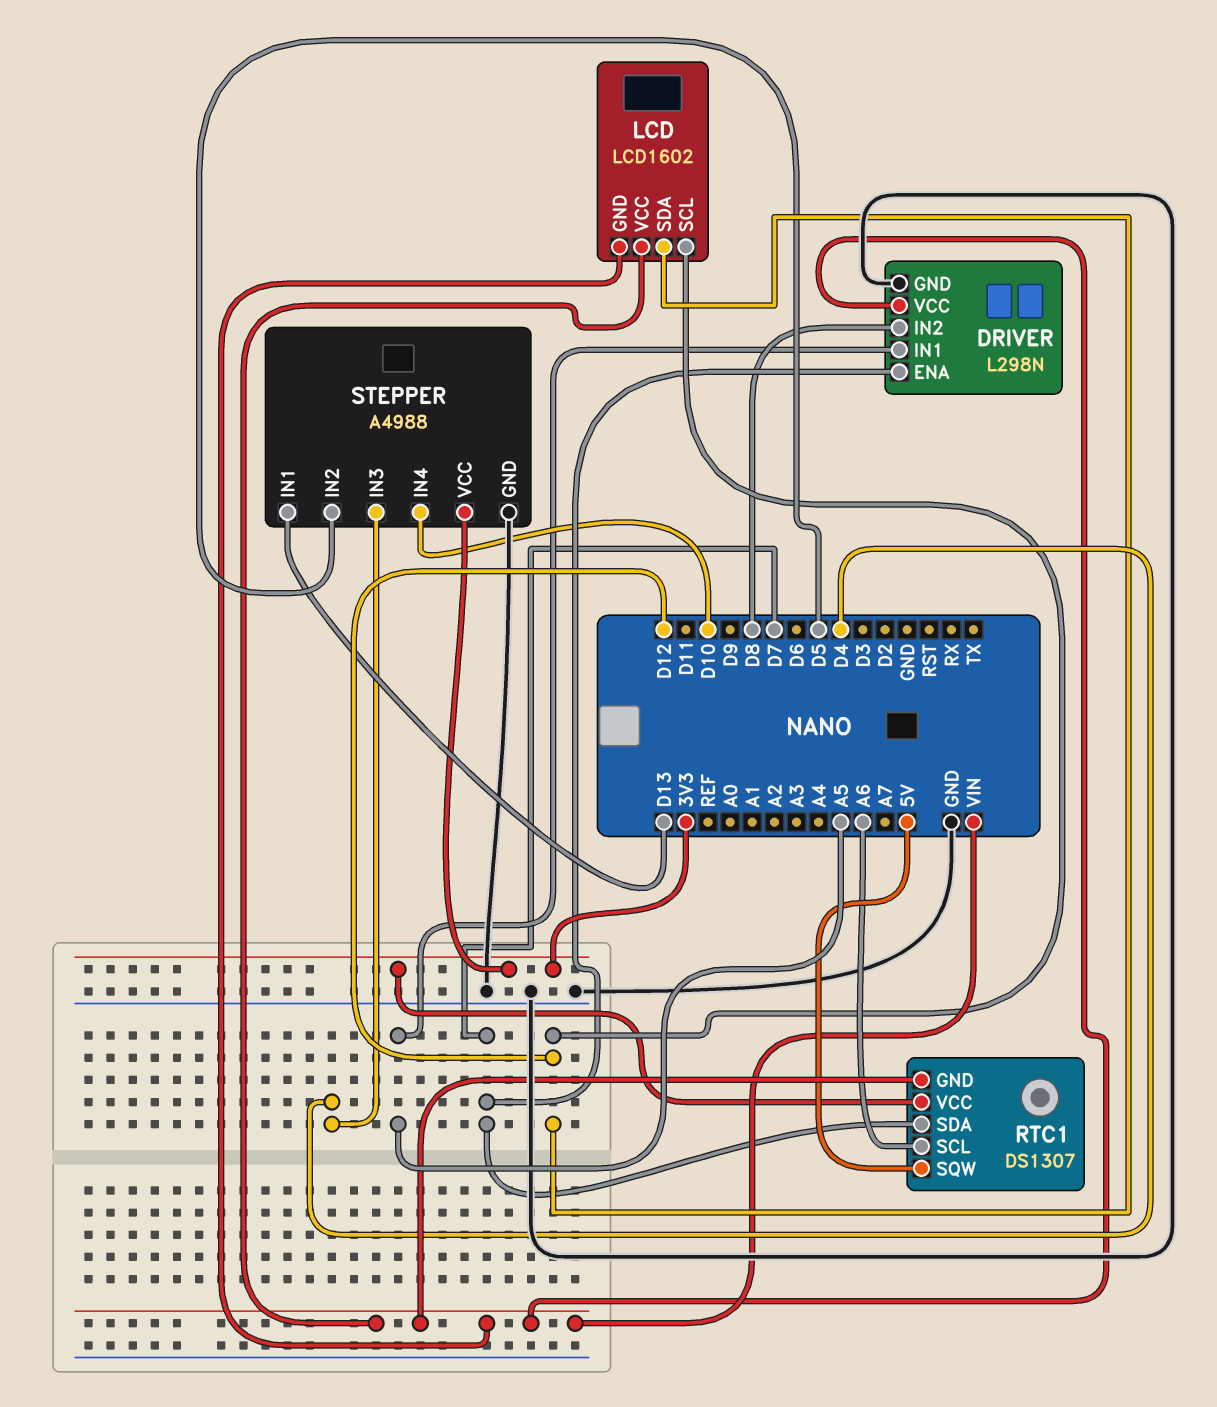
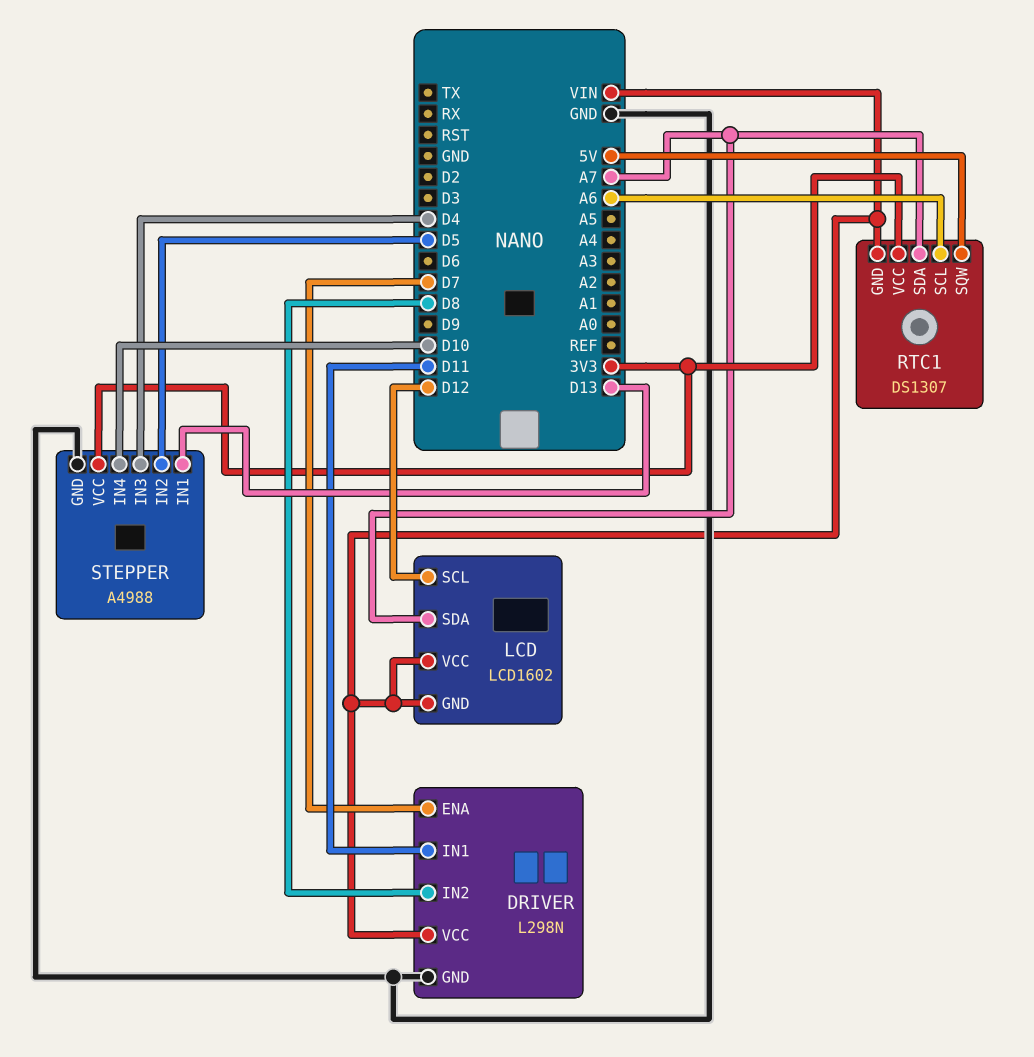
DRIVER pin IN1: A5 -> D11
LCD pin SDA: D12 -> A7
RTC1 pin SDA: D7 -> A7

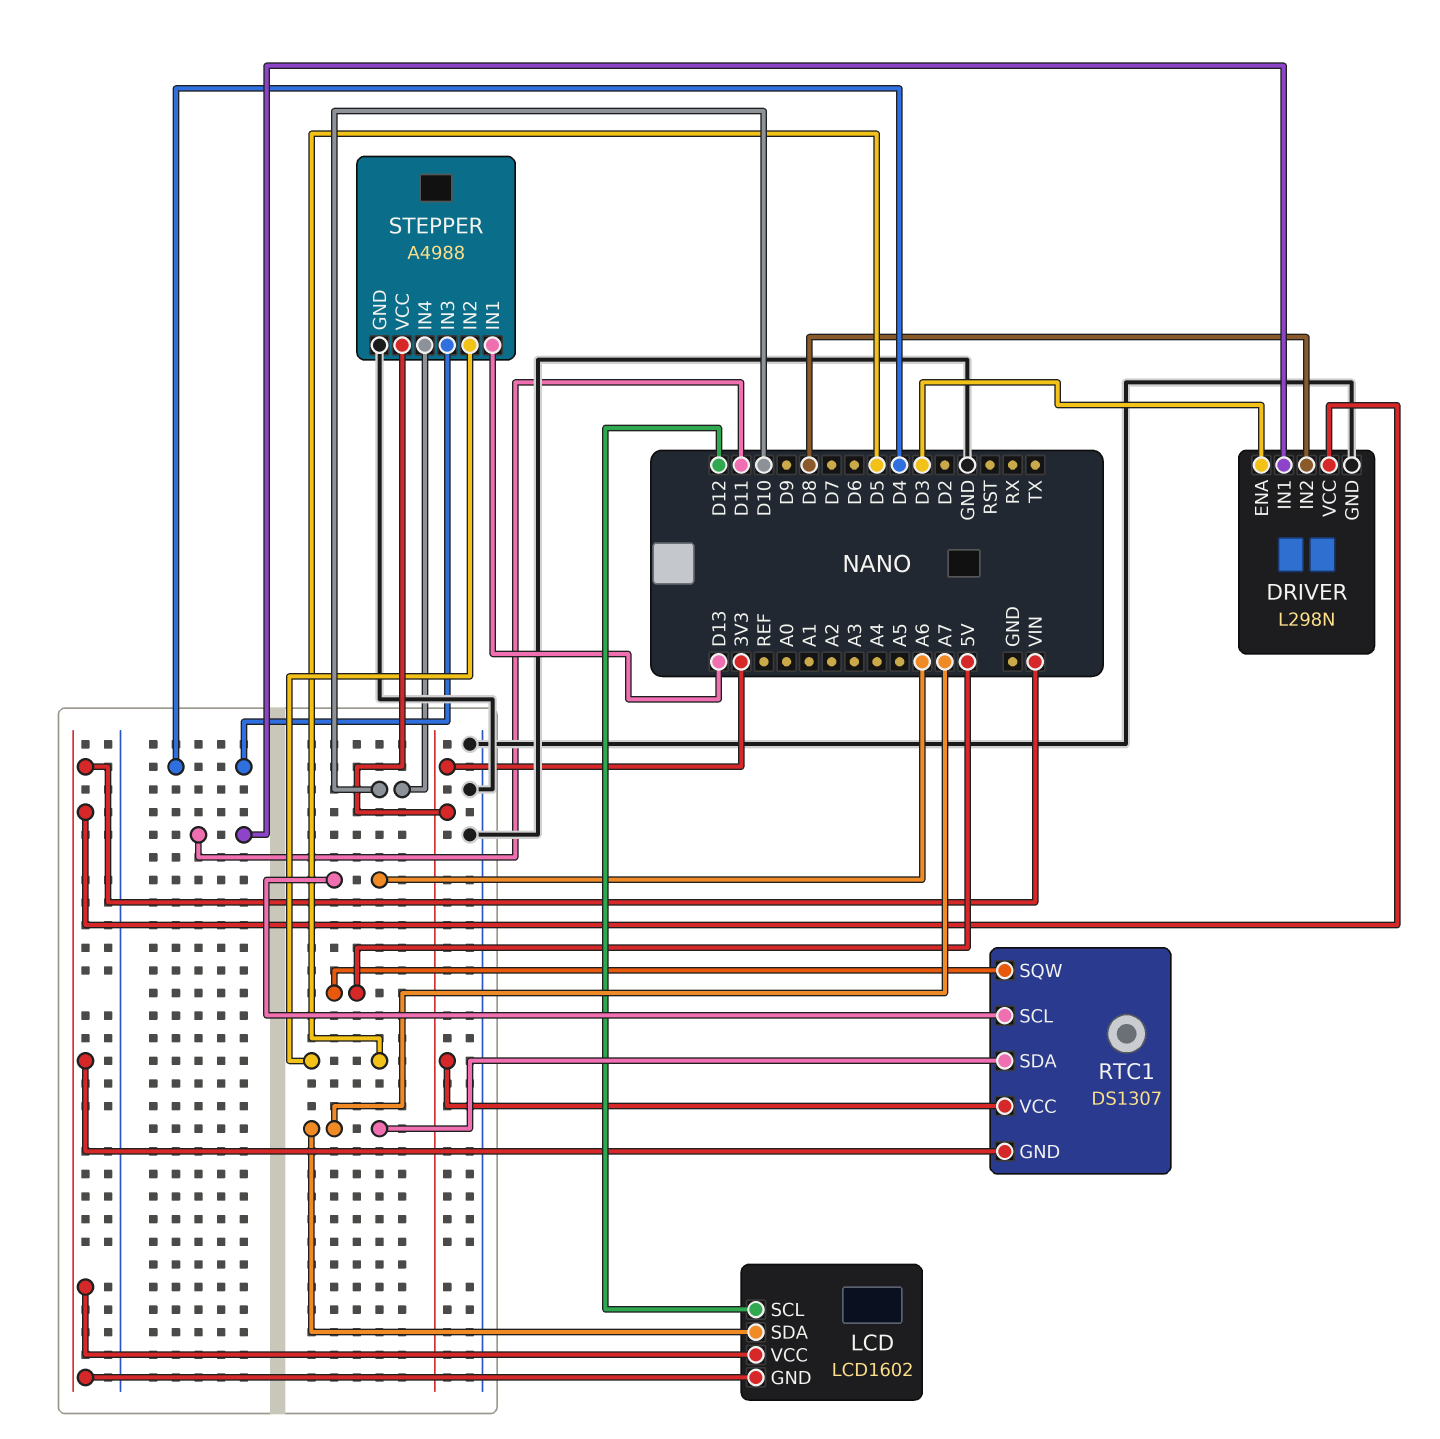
DRIVER pin ENA: D7 -> D3

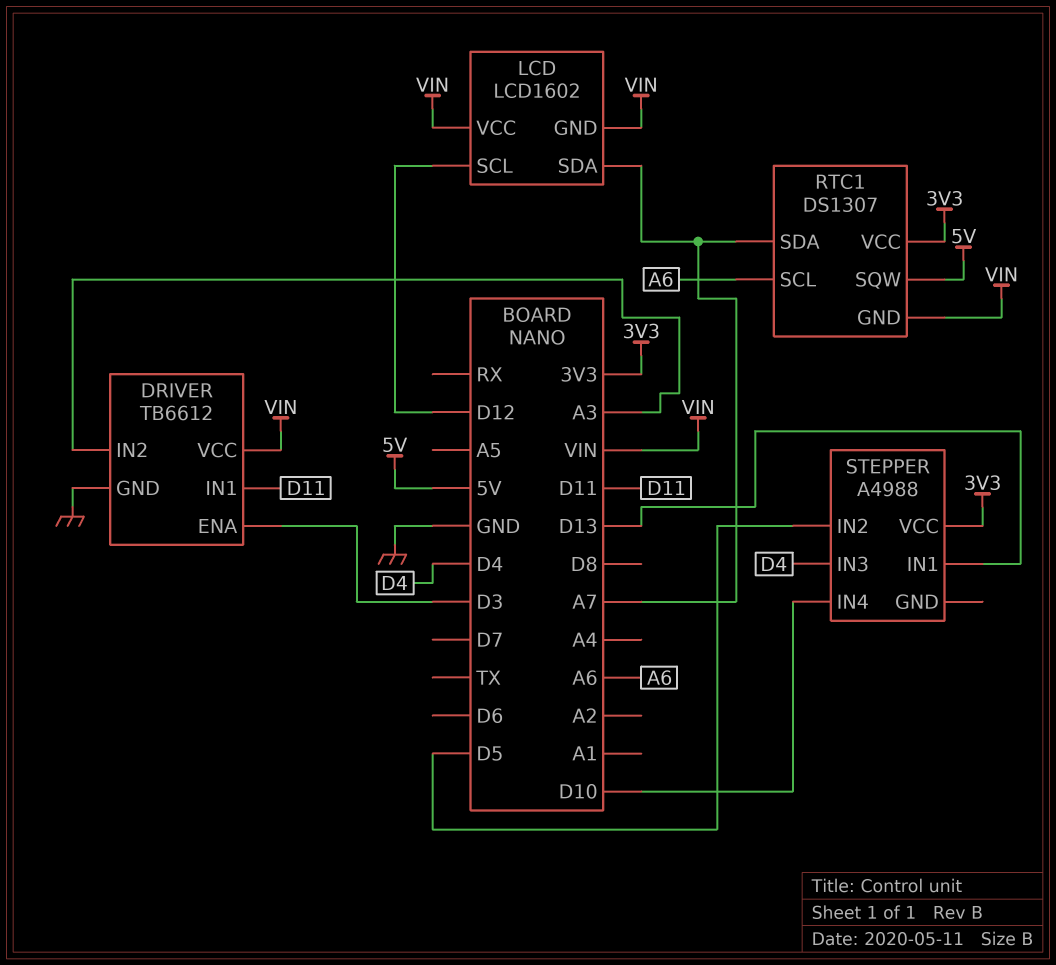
DRIVER: L298N -> TB6612
DRIVER pin IN2: D8 -> A3
STEPPER pin GND: GND -> none

